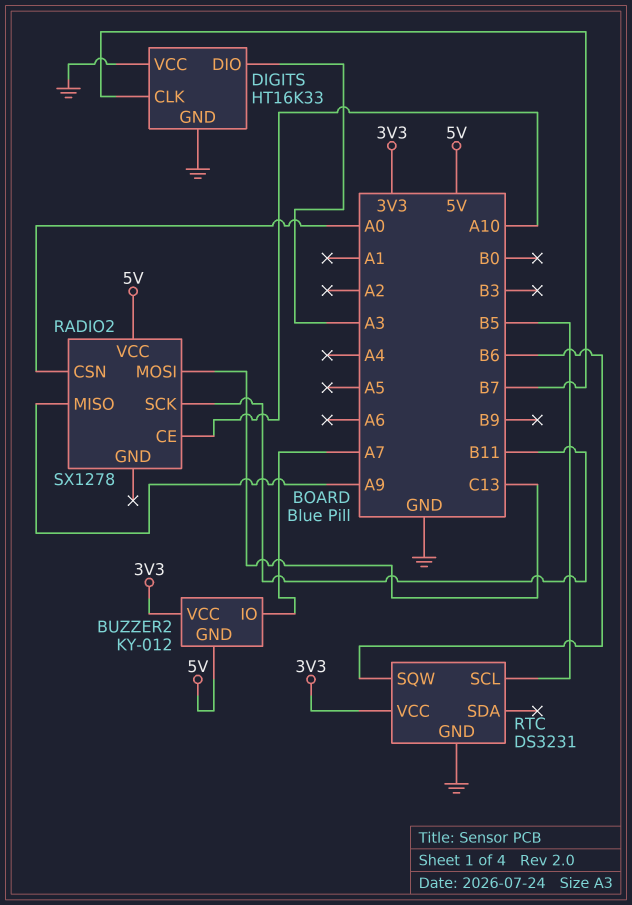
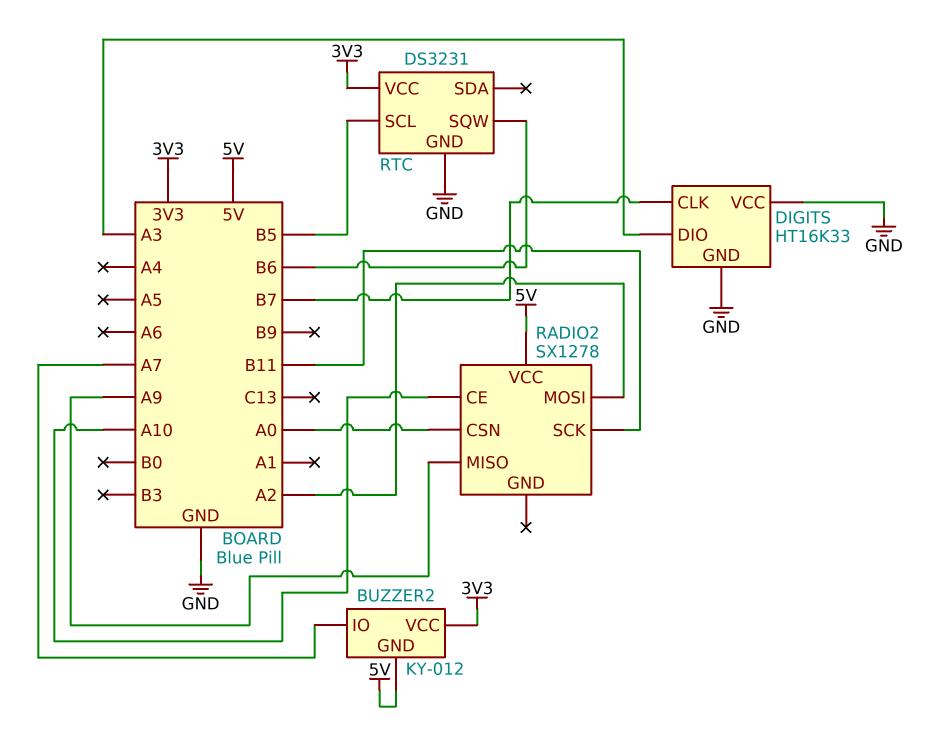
RADIO2 pin MOSI: C13 -> A2

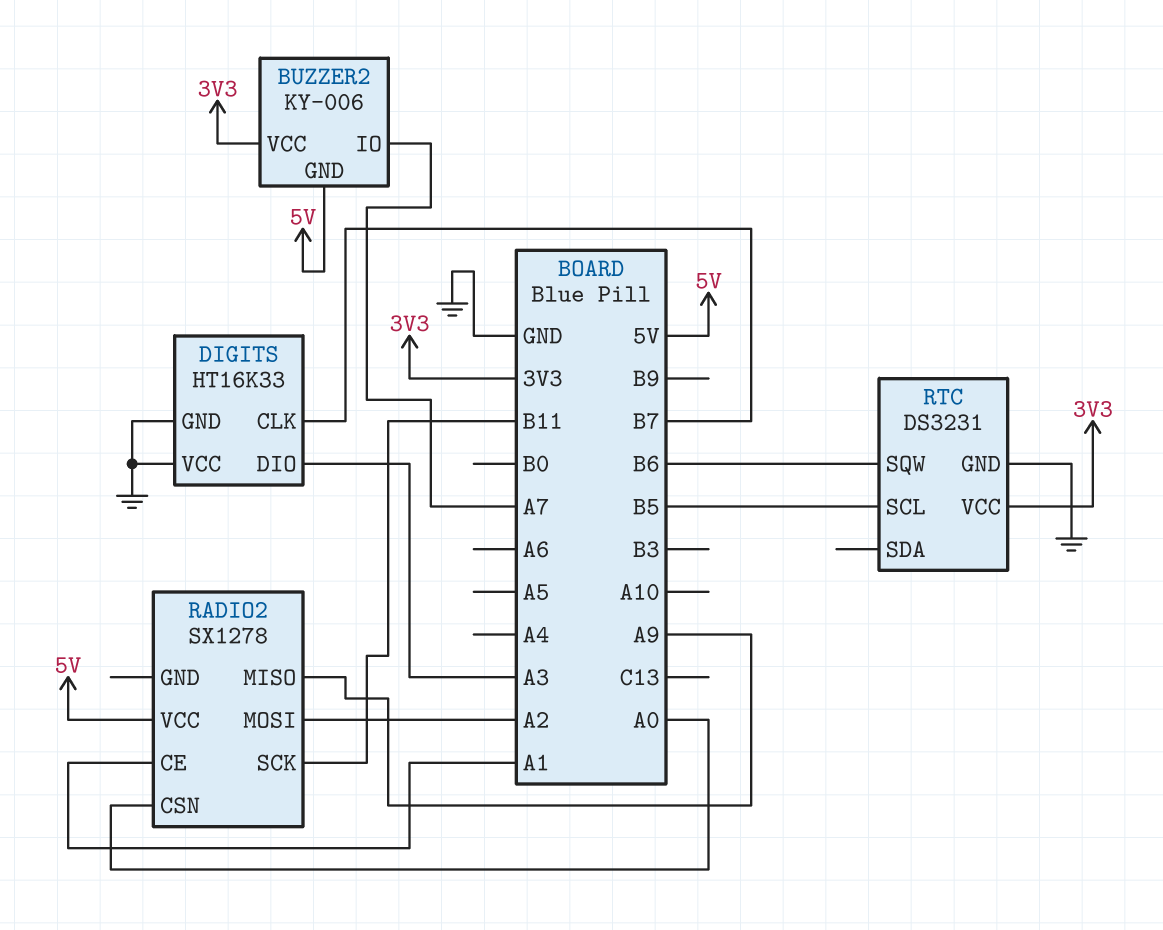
BUZZER2: KY-012 -> KY-006
RADIO2 pin CE: A10 -> A1

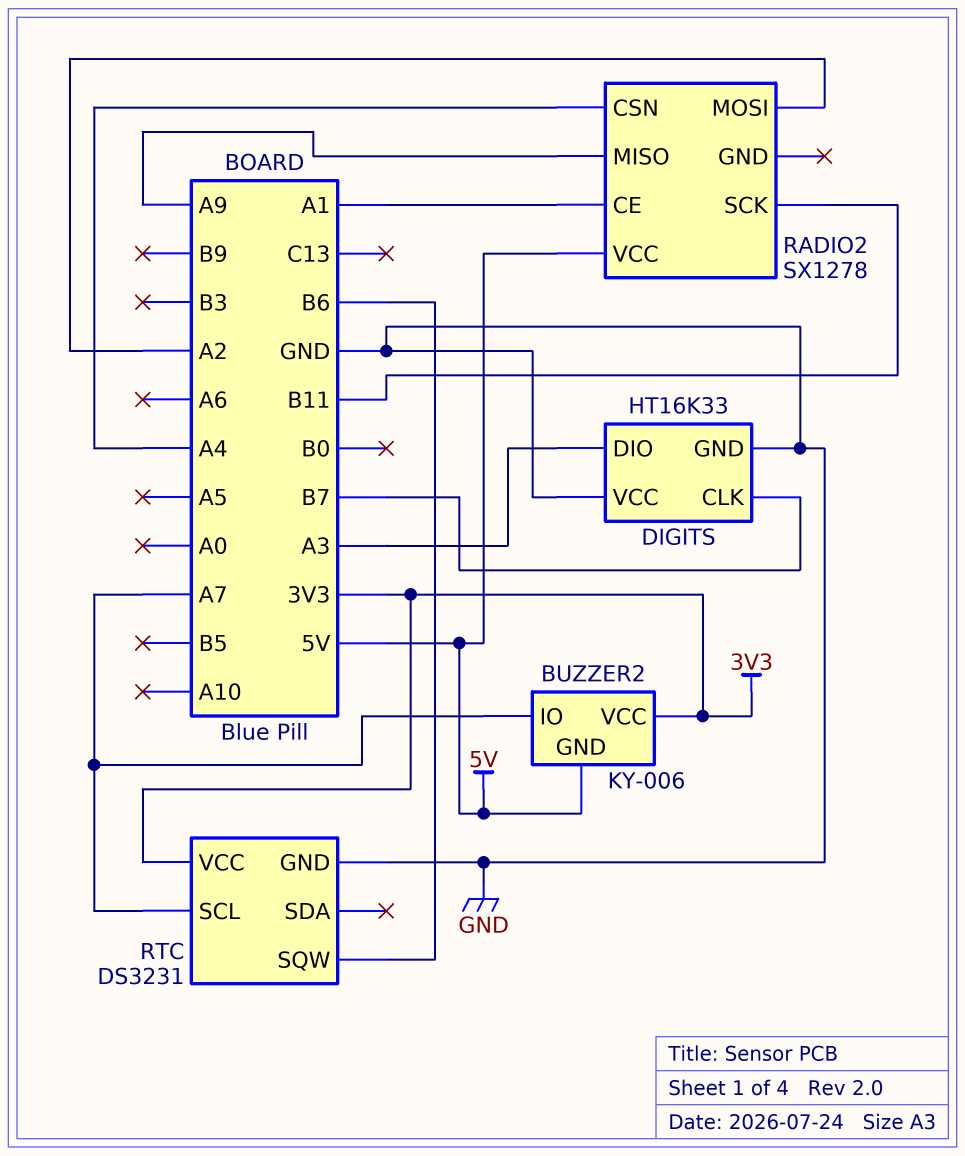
RADIO2 pin CSN: A0 -> A4
RTC pin SCL: B5 -> A7

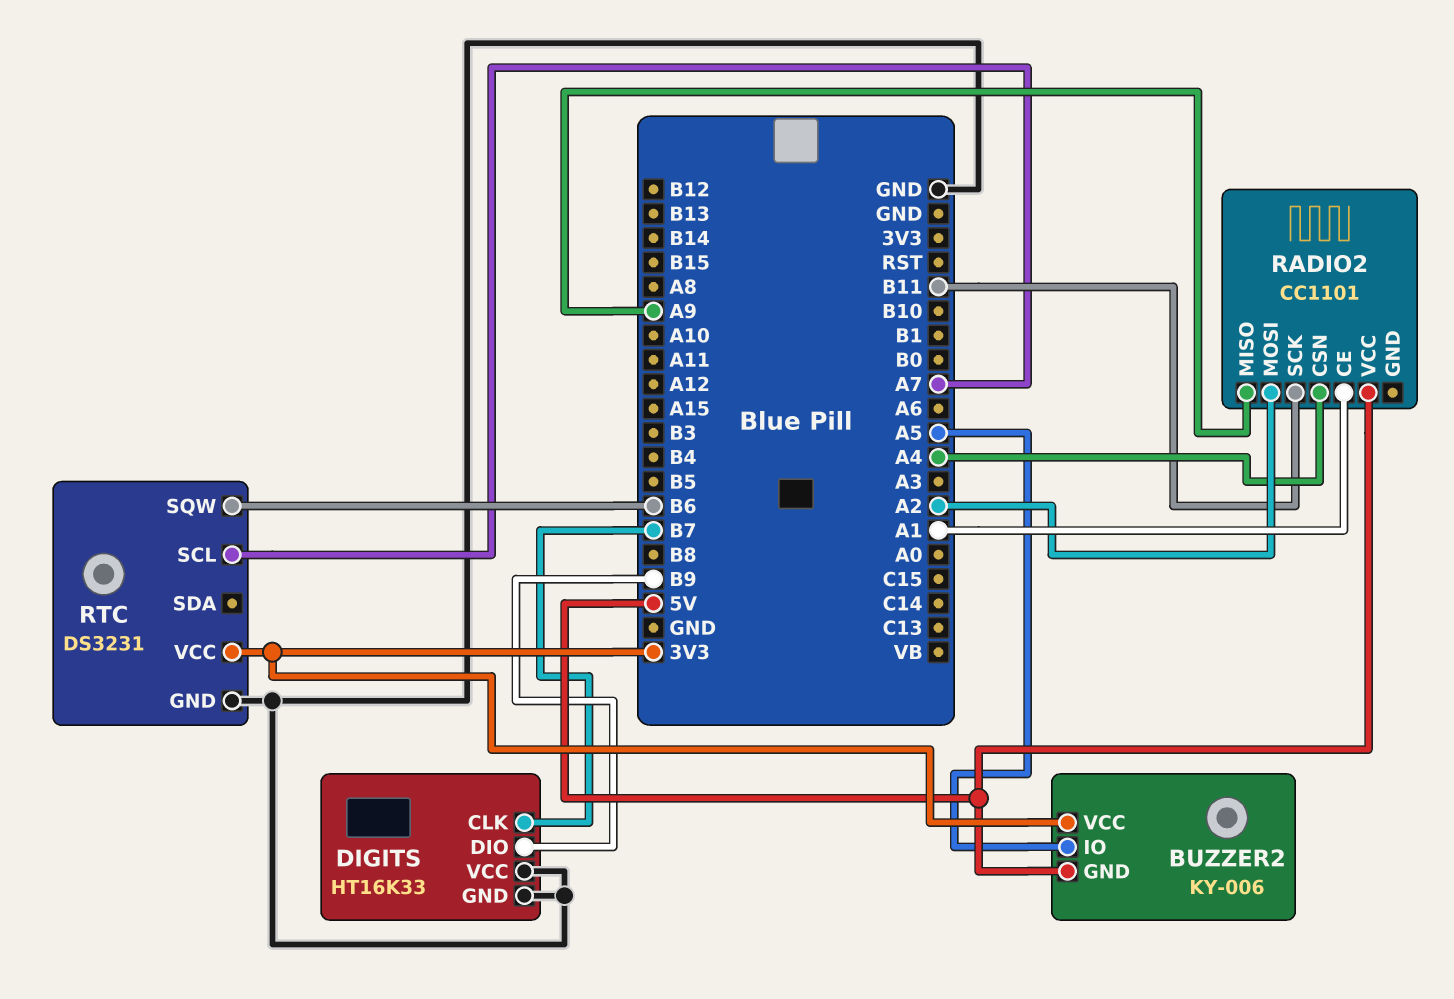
BUZZER2 pin IO: A7 -> A5
DIGITS pin DIO: A3 -> B9
RADIO2: SX1278 -> CC1101

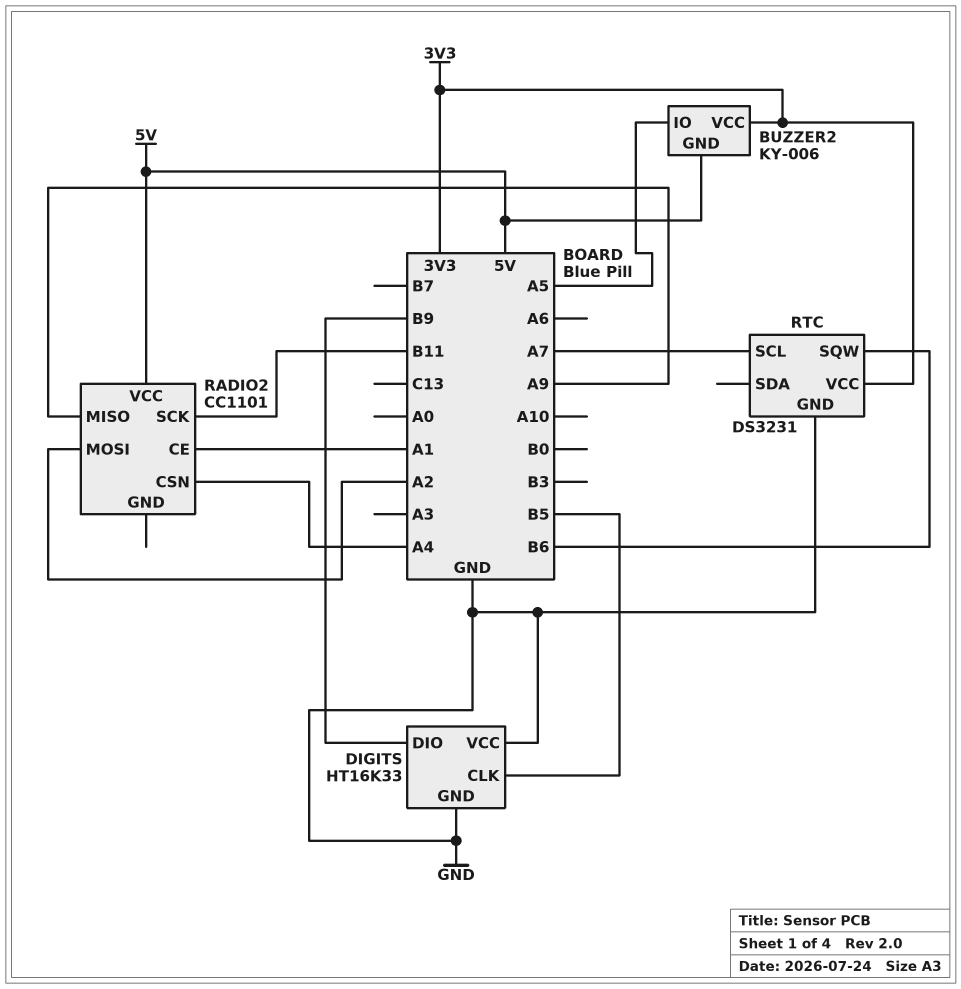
DIGITS pin CLK: B7 -> B5

